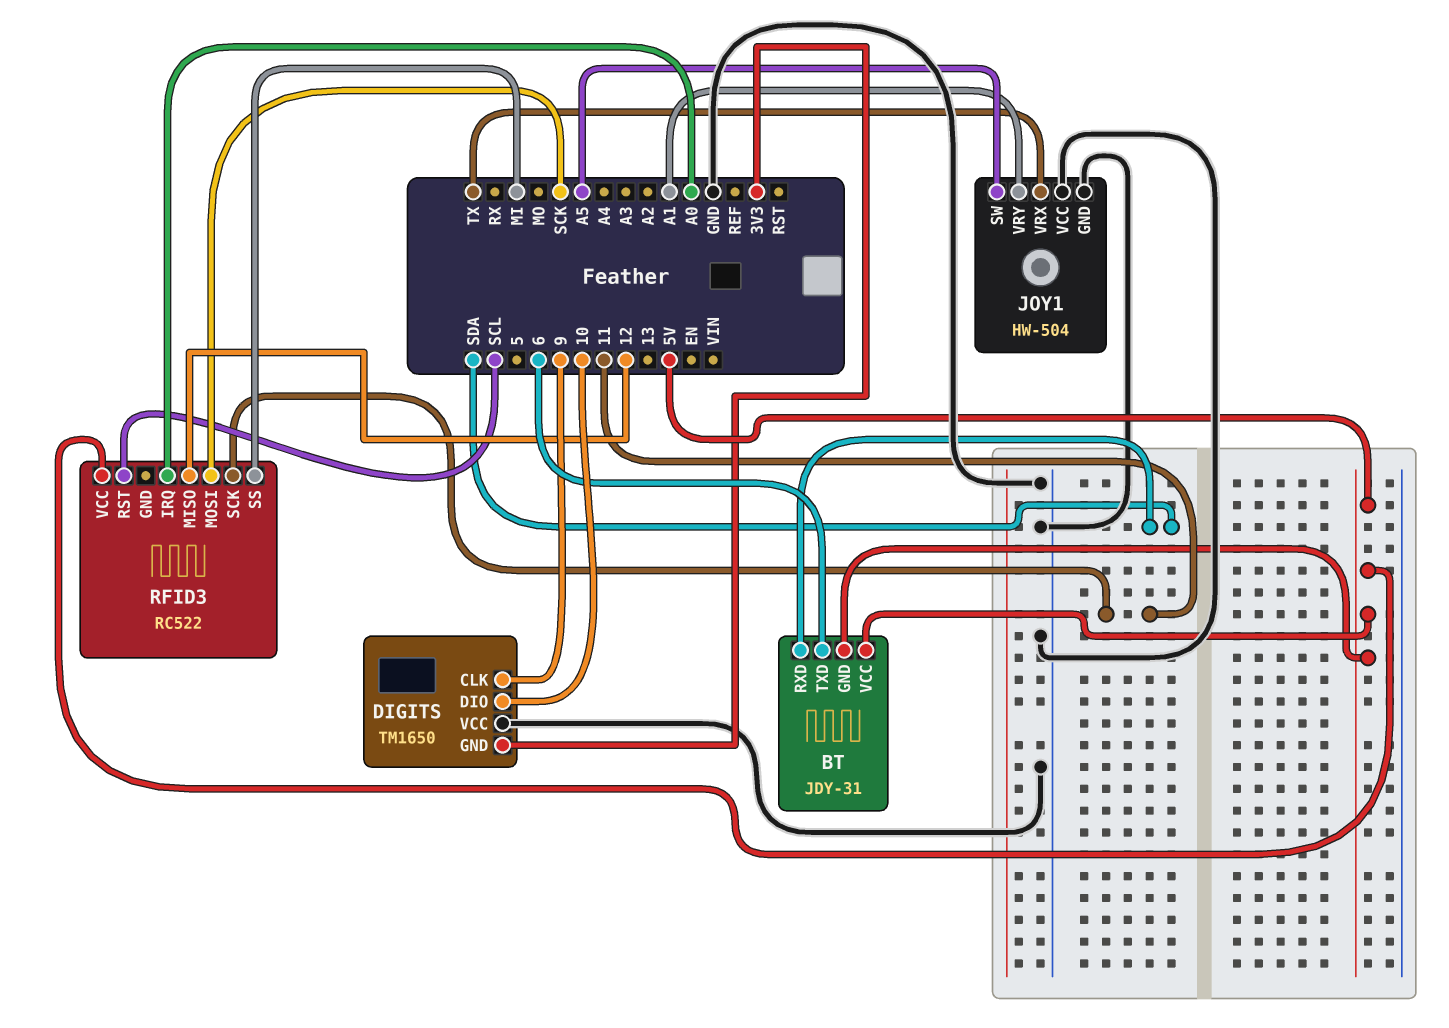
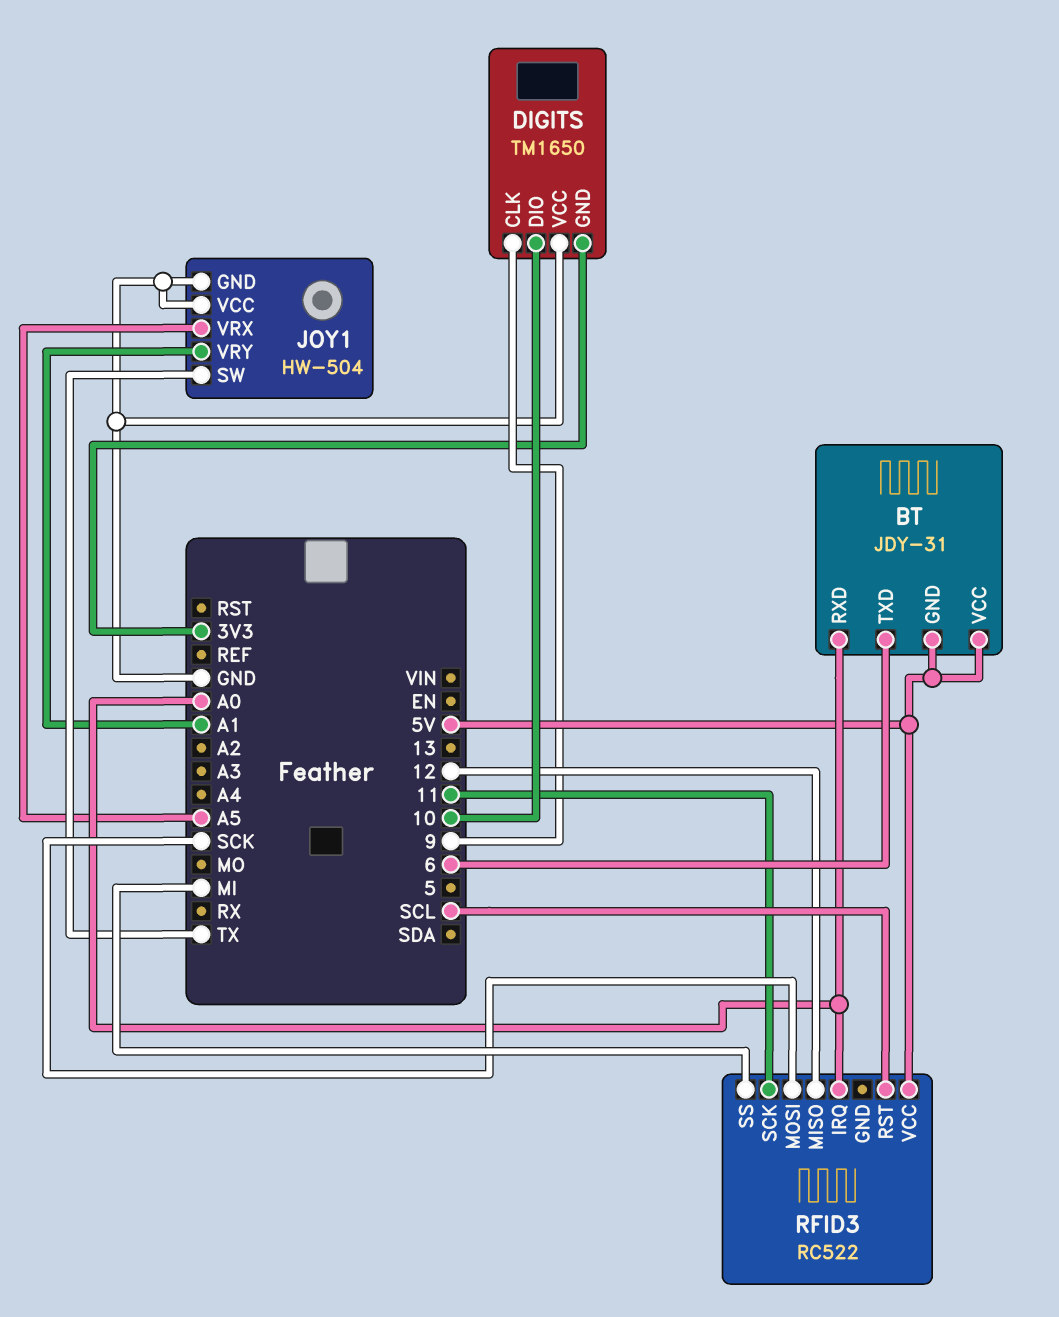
BT pin RXD: SDA -> A0
JOY1 pin SW: A5 -> TX
JOY1 pin VRX: TX -> A5

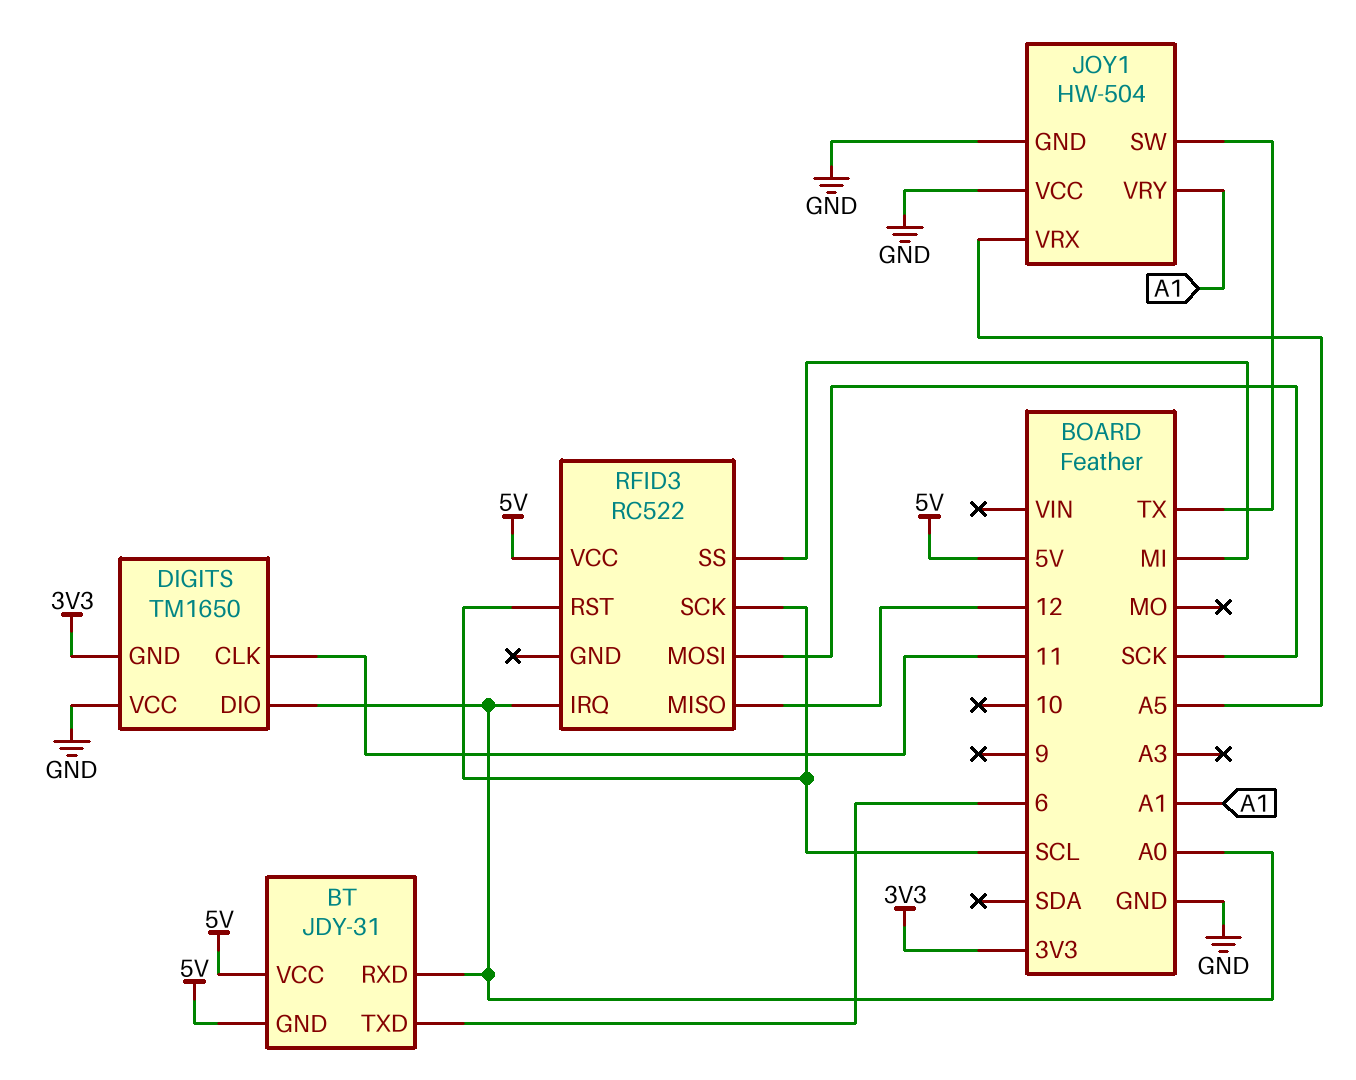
DIGITS pin CLK: 9 -> 11
DIGITS pin DIO: 10 -> A0
RFID3 pin SCK: 11 -> SCL

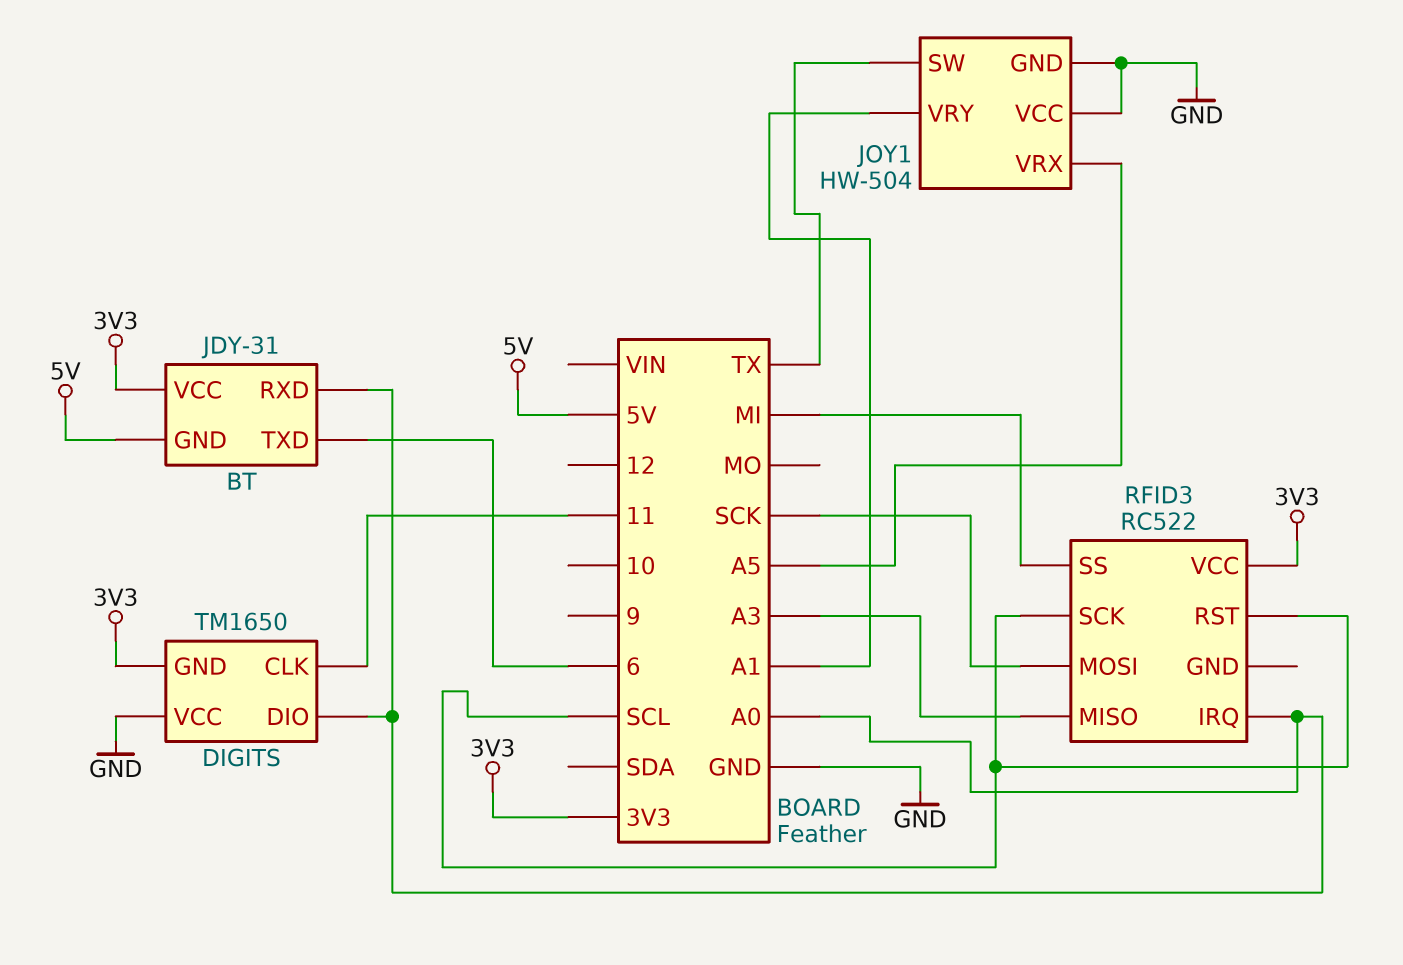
BT pin VCC: 5V -> 3V3
RFID3 pin MISO: 12 -> A3
RFID3 pin VCC: 5V -> 3V3

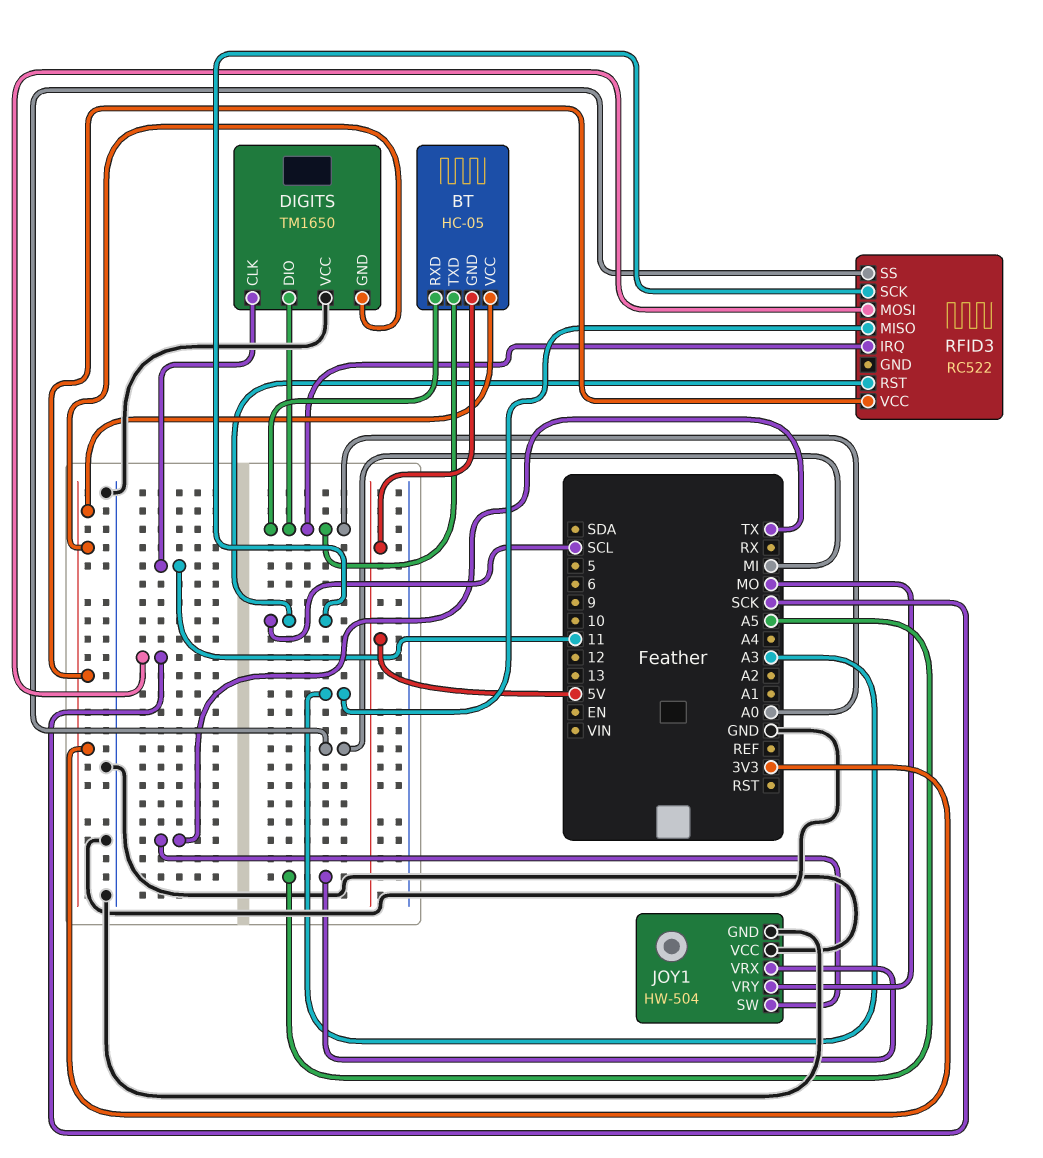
BT: JDY-31 -> HC-05
BT pin TXD: 6 -> A0
JOY1 pin VRY: A1 -> MO

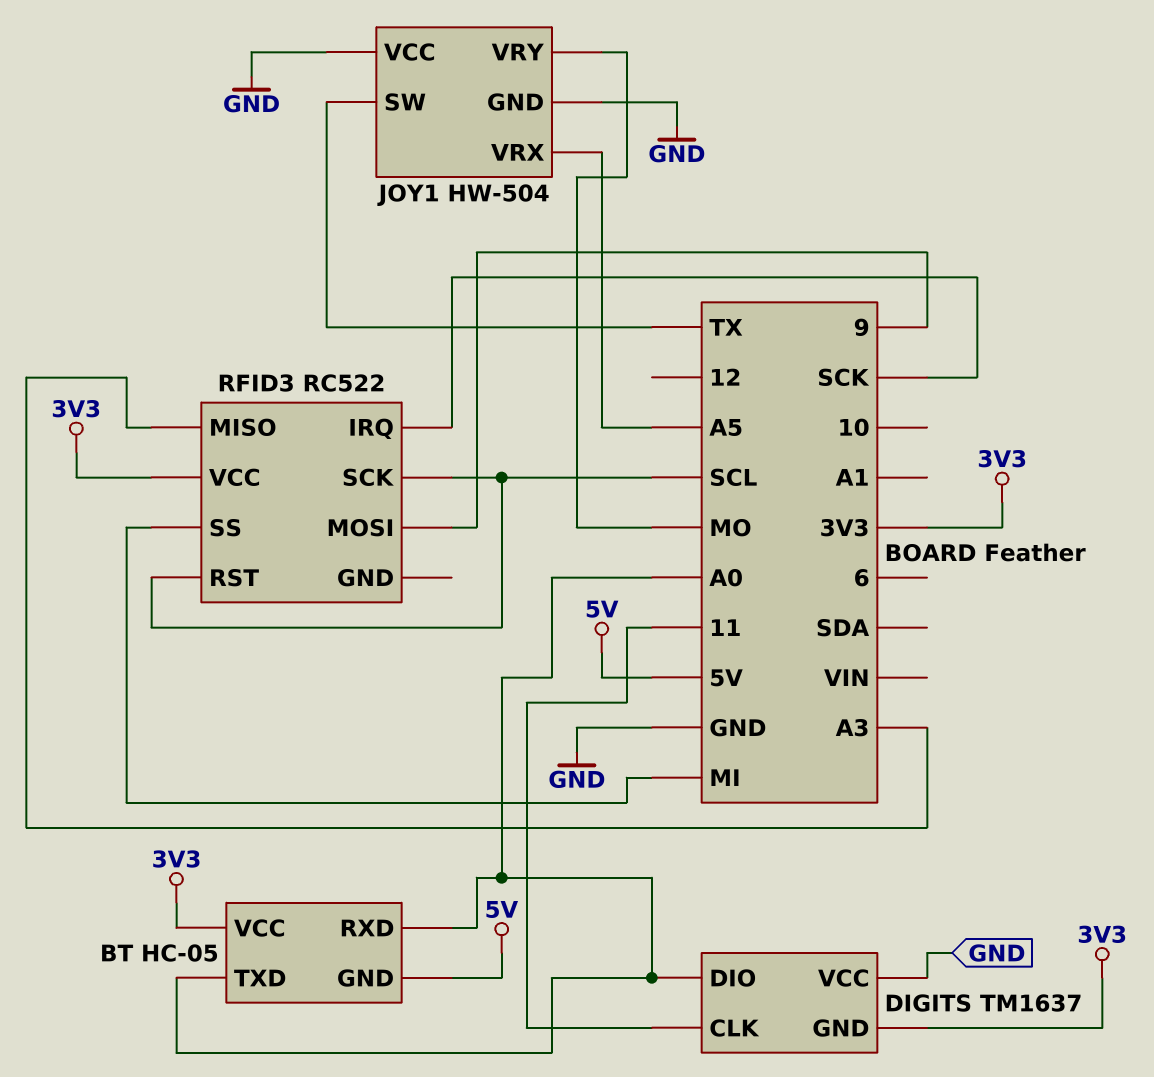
DIGITS: TM1650 -> TM1637
RFID3 pin IRQ: A0 -> SCK
RFID3 pin MOSI: SCK -> 9

